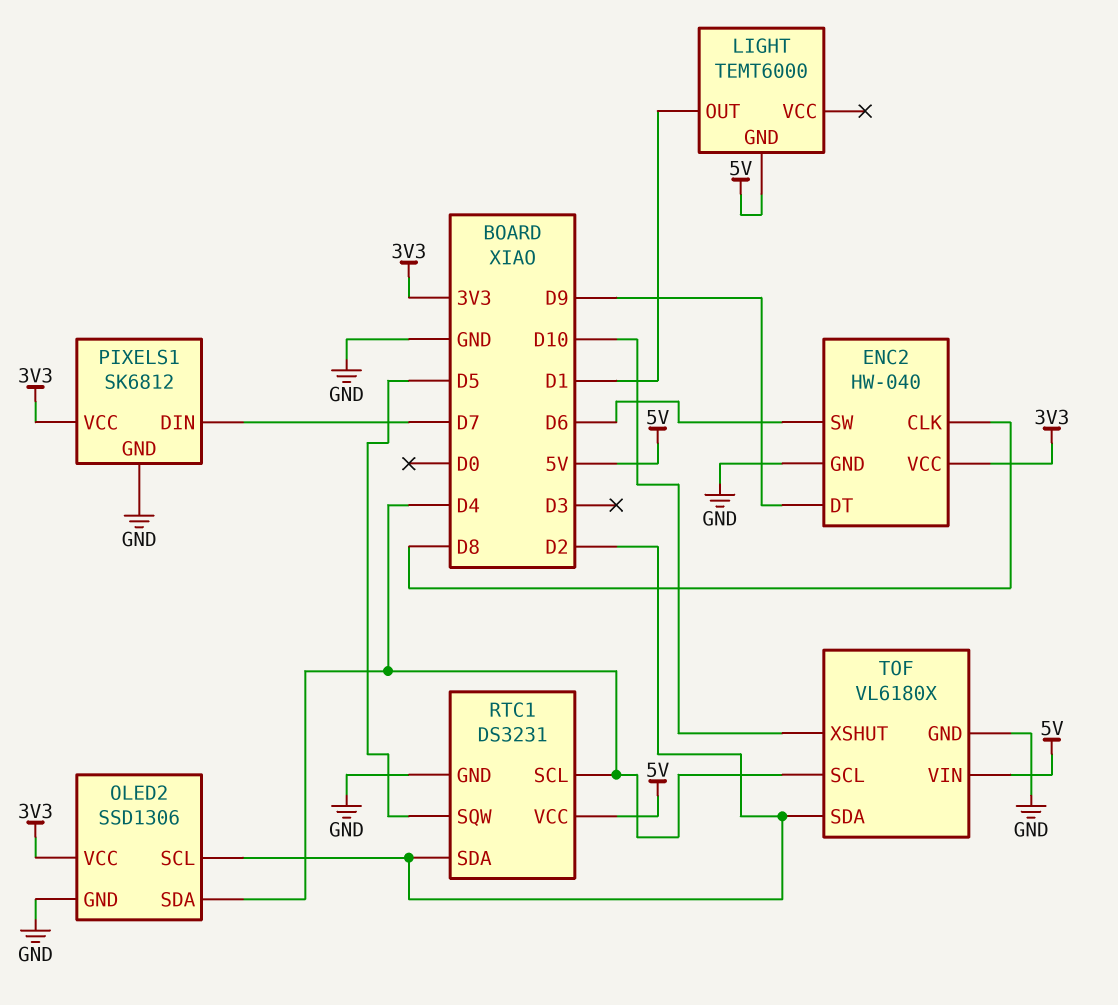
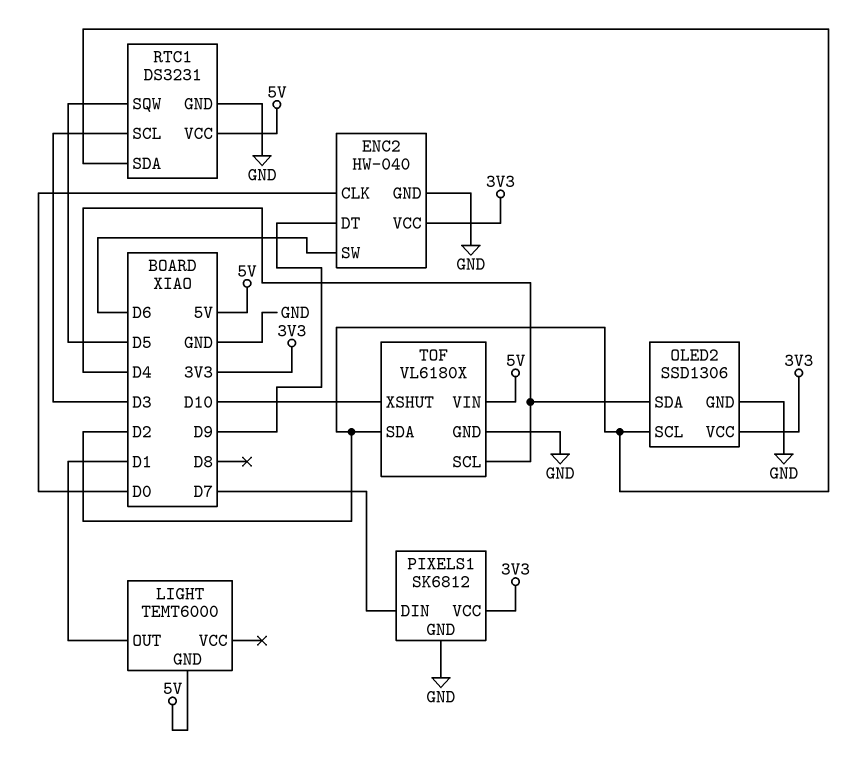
ENC2 pin CLK: D8 -> D0
RTC1 pin SCL: D4 -> D3

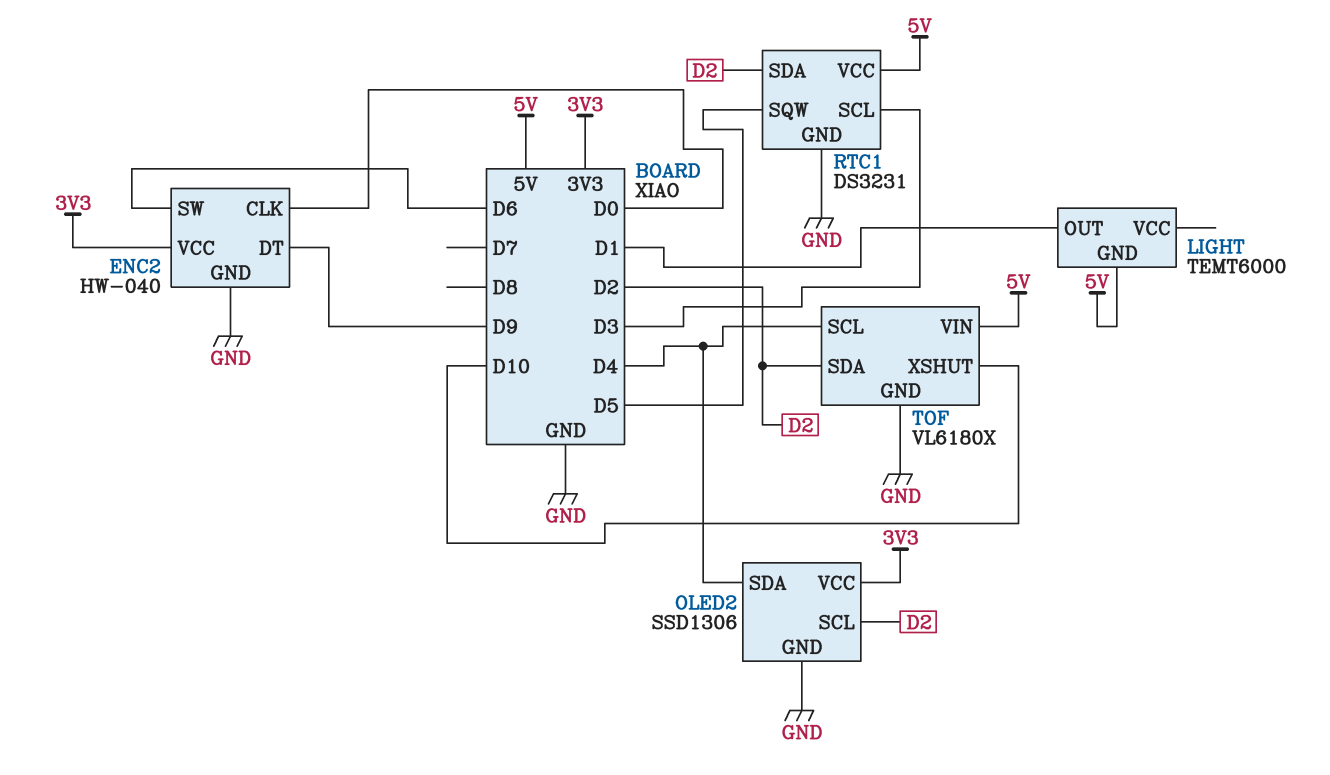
PIXELS1: SK6812 -> none
PIXELS1 pin DIN: D7 -> none
PIXELS1 pin GND: GND -> none
PIXELS1 pin VCC: 3V3 -> none

